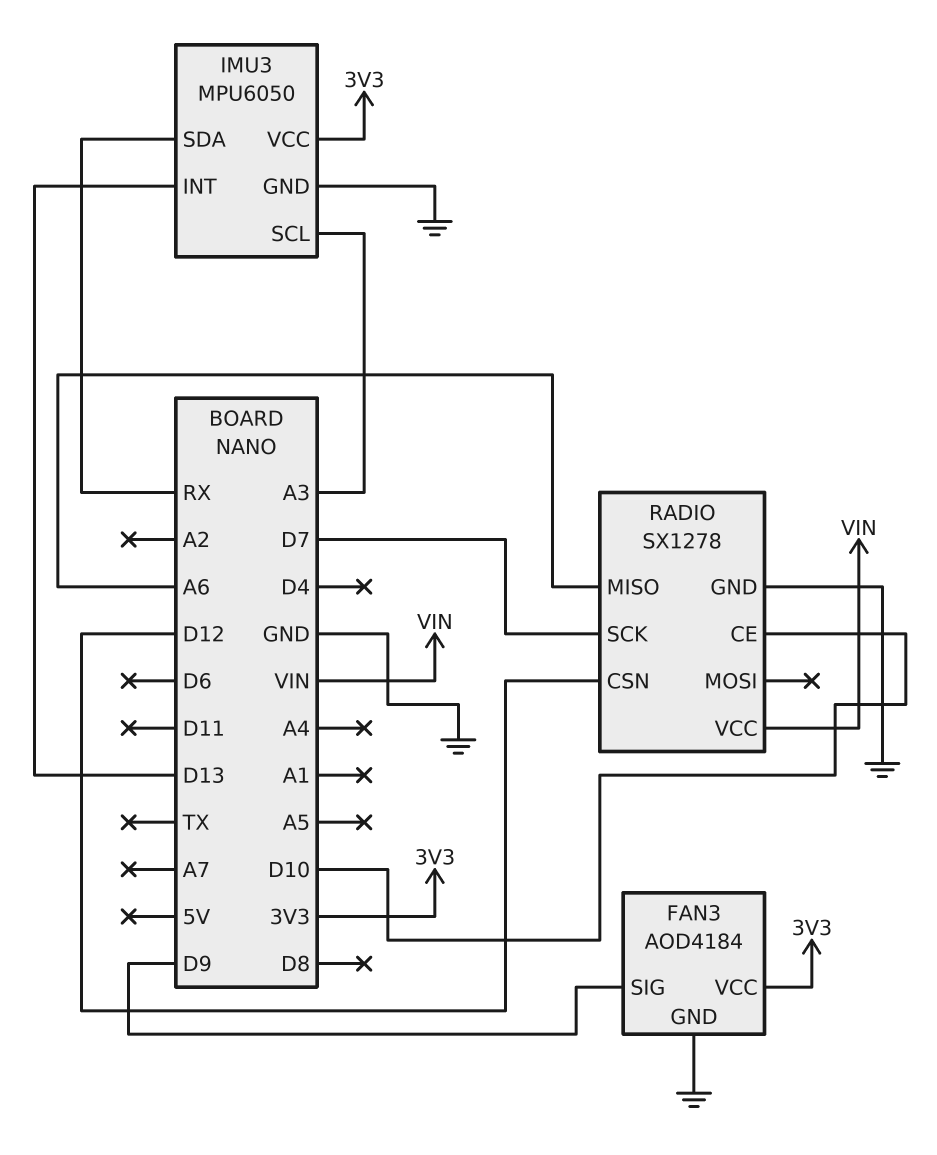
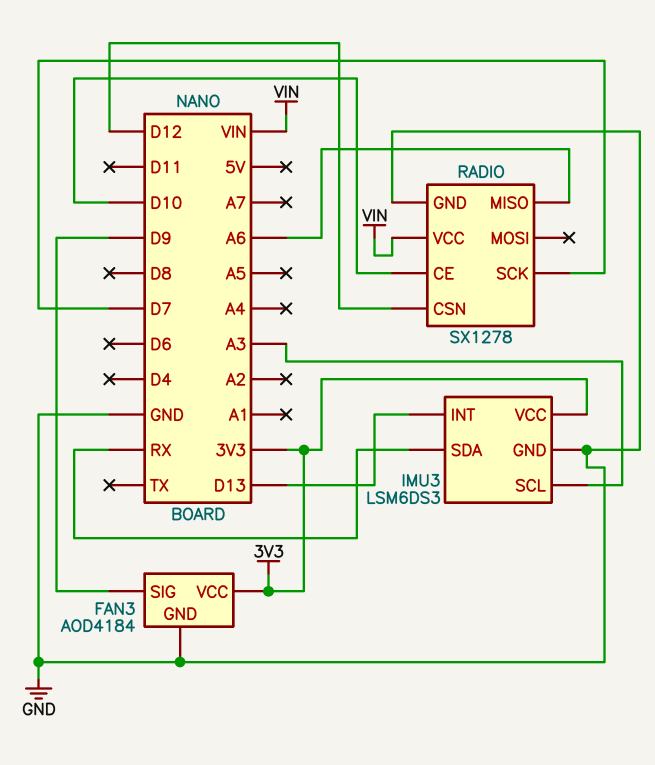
IMU3: MPU6050 -> LSM6DS3

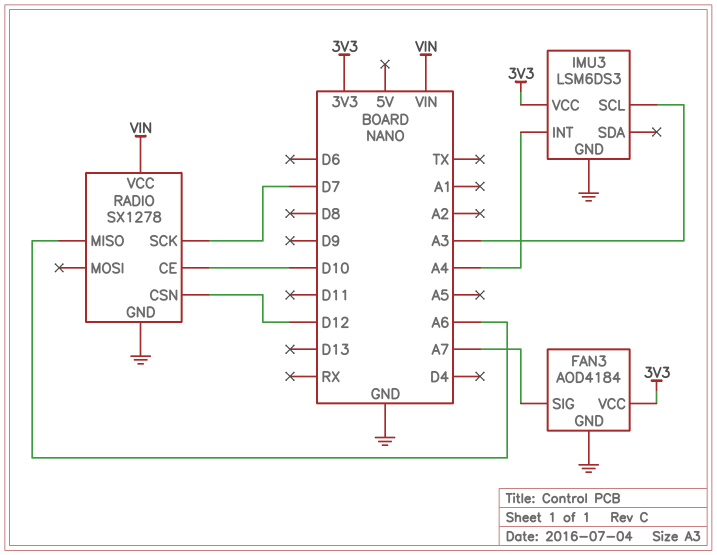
FAN3 pin SIG: D9 -> A7
IMU3 pin INT: D13 -> A4
IMU3 pin SDA: RX -> none

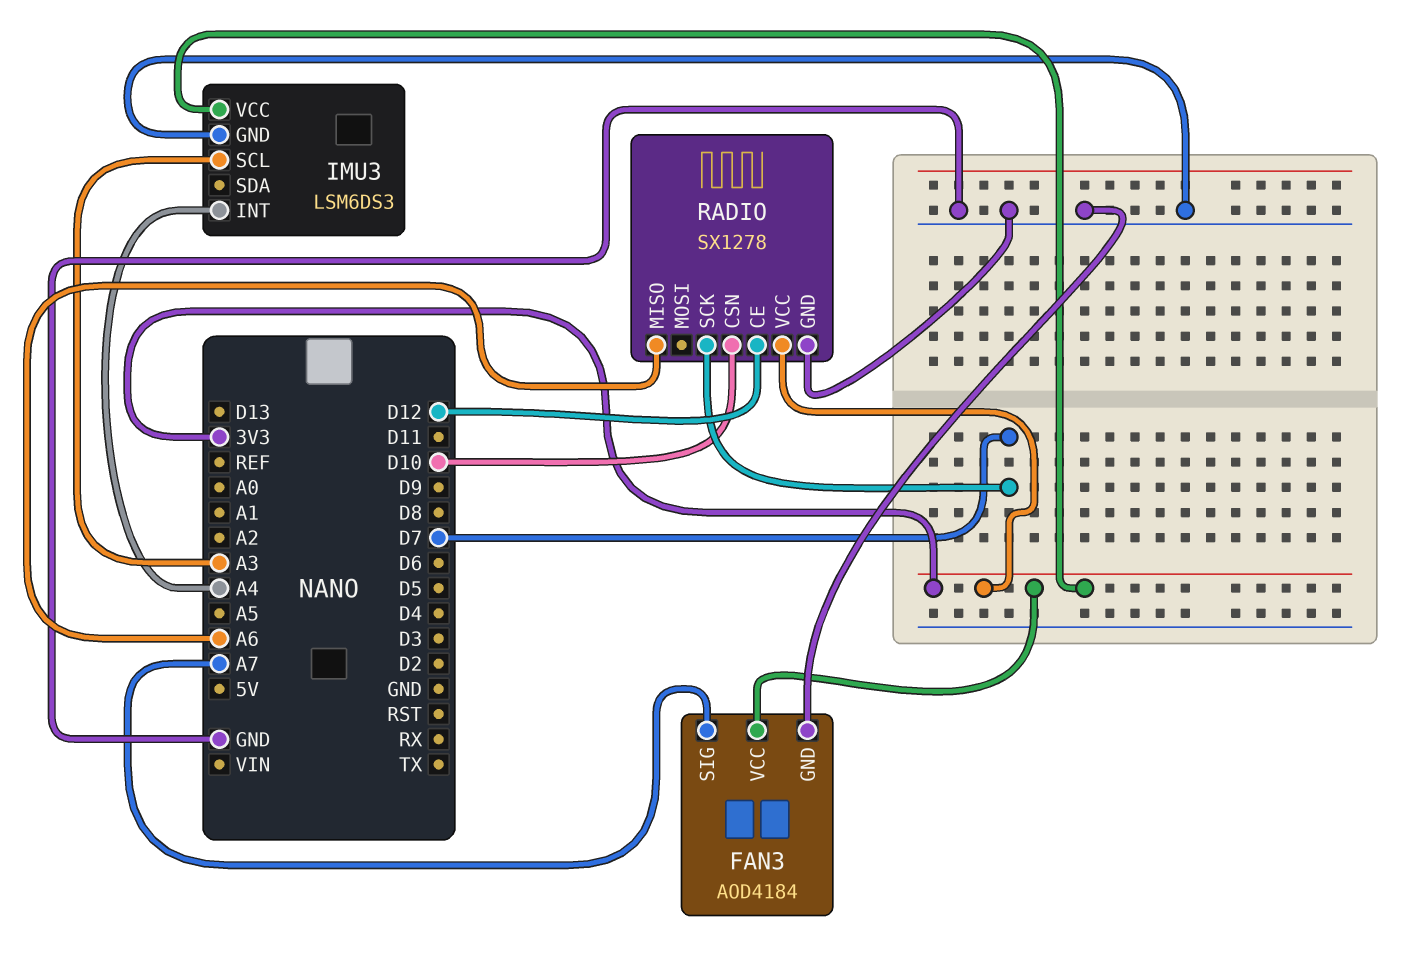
RADIO pin CE: D10 -> D12
RADIO pin CSN: D12 -> D10
RADIO pin VCC: VIN -> 3V3

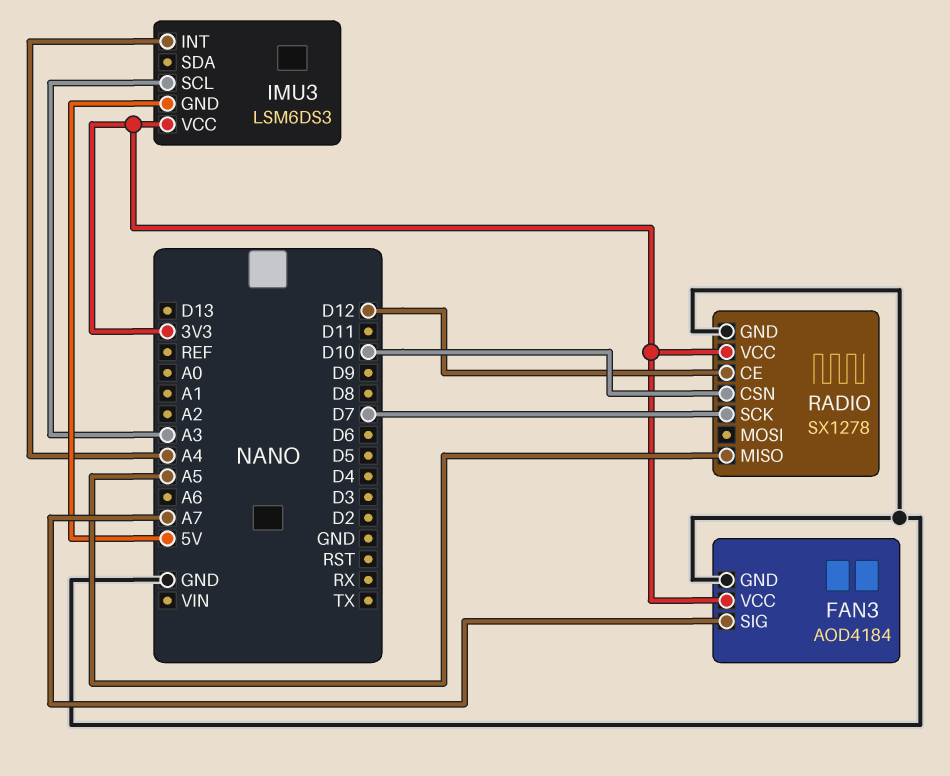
IMU3 pin GND: GND -> 5V
RADIO pin MISO: A6 -> A5

